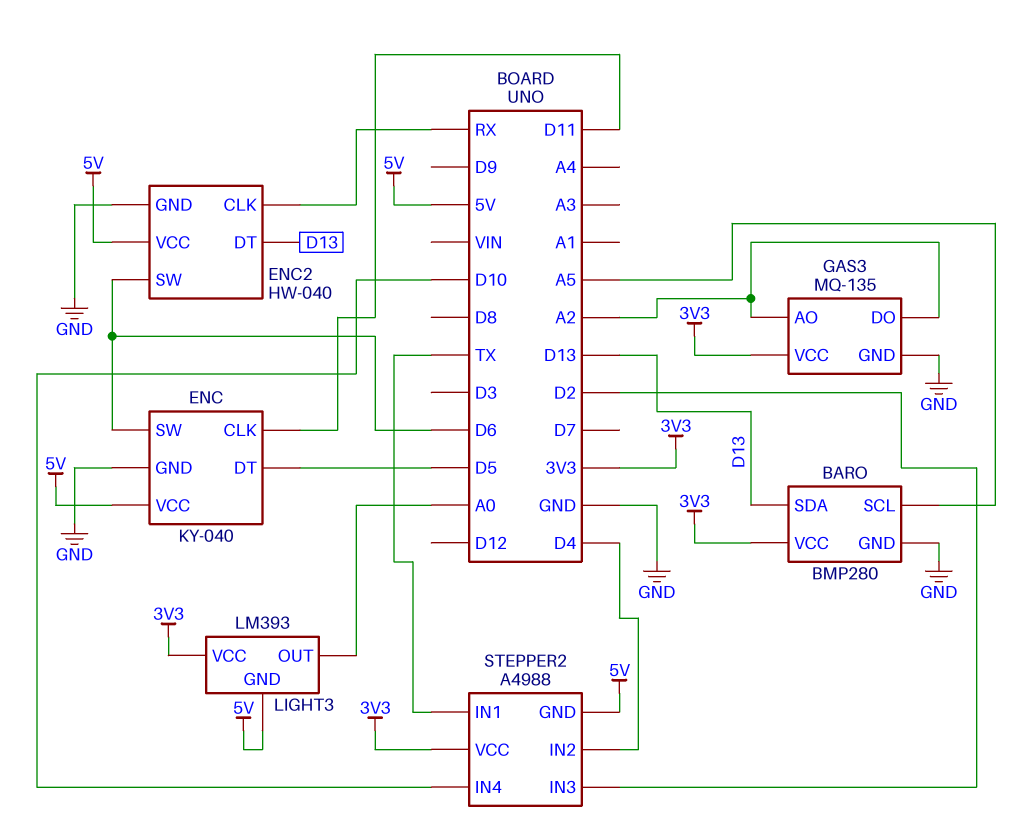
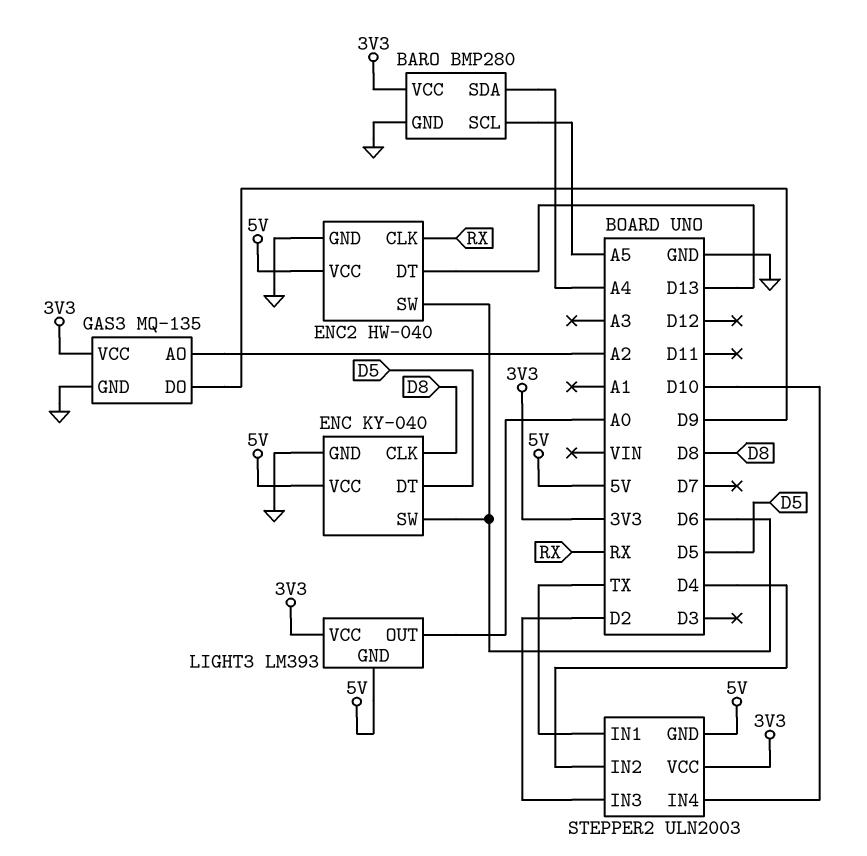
BARO pin SDA: D13 -> A4
ENC pin CLK: D11 -> D8
GAS3 pin DO: A2 -> D9
STEPPER2: A4988 -> ULN2003

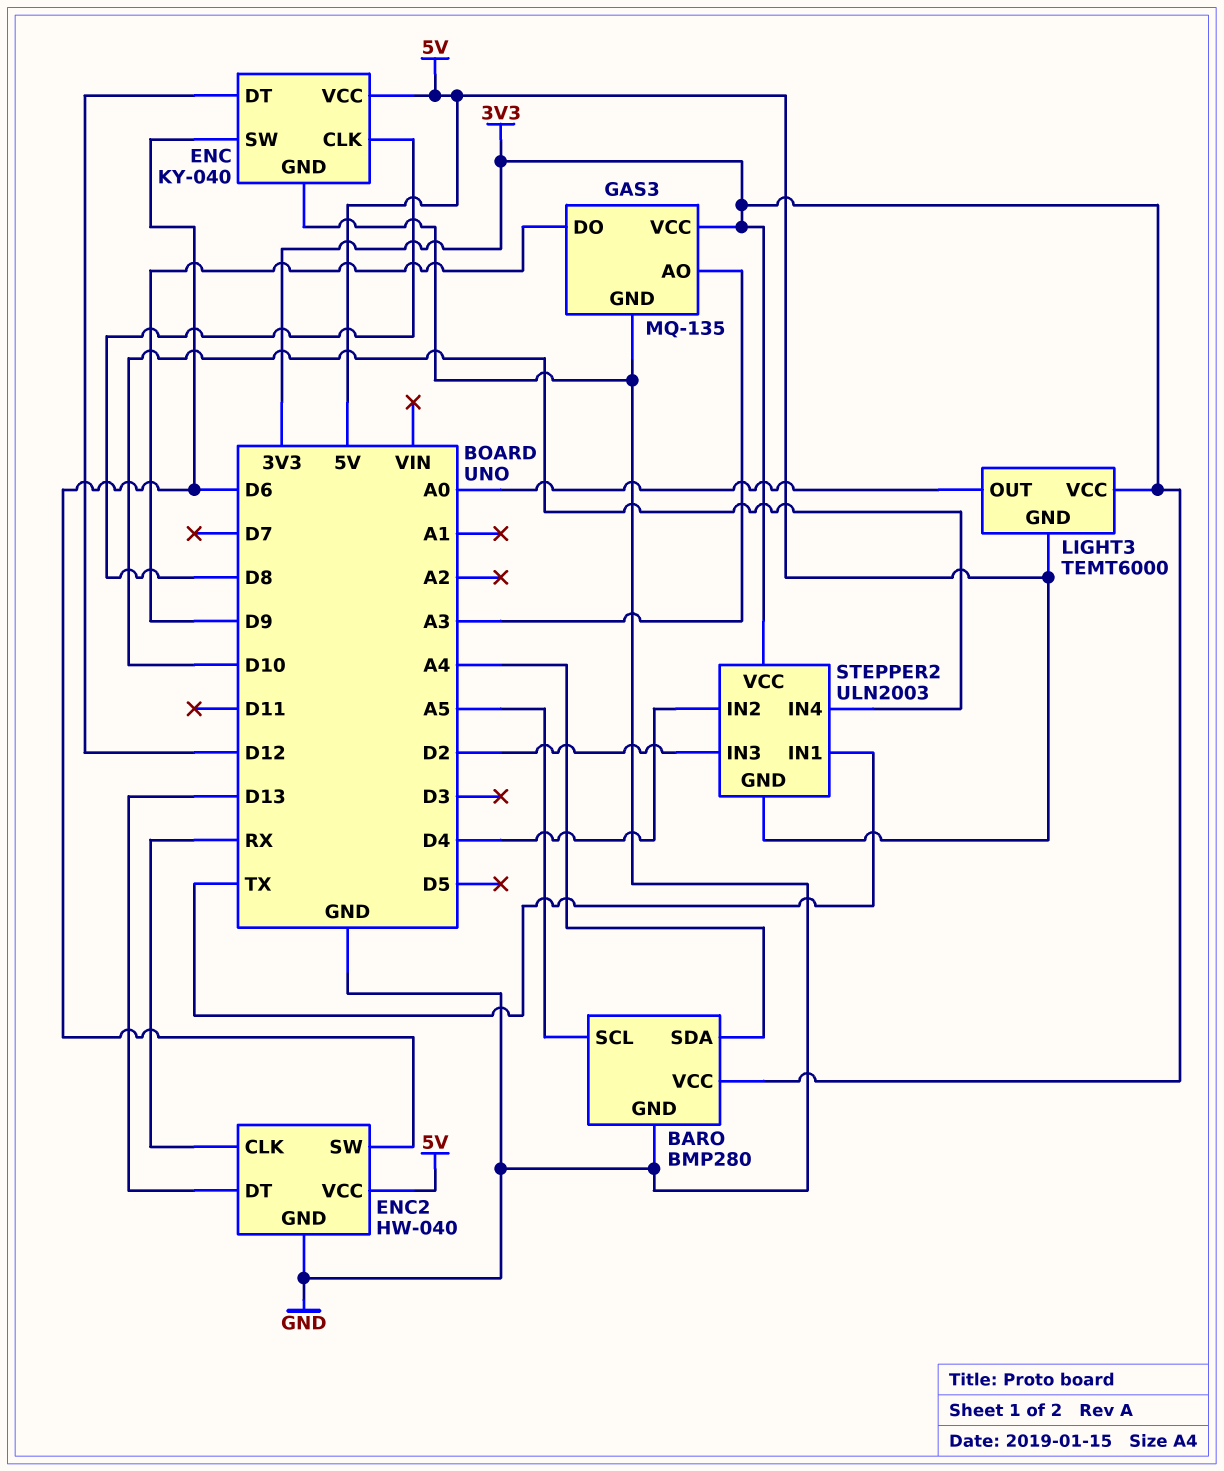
ENC pin DT: D5 -> D12
GAS3 pin AO: A2 -> A3
LIGHT3: LM393 -> TEMT6000

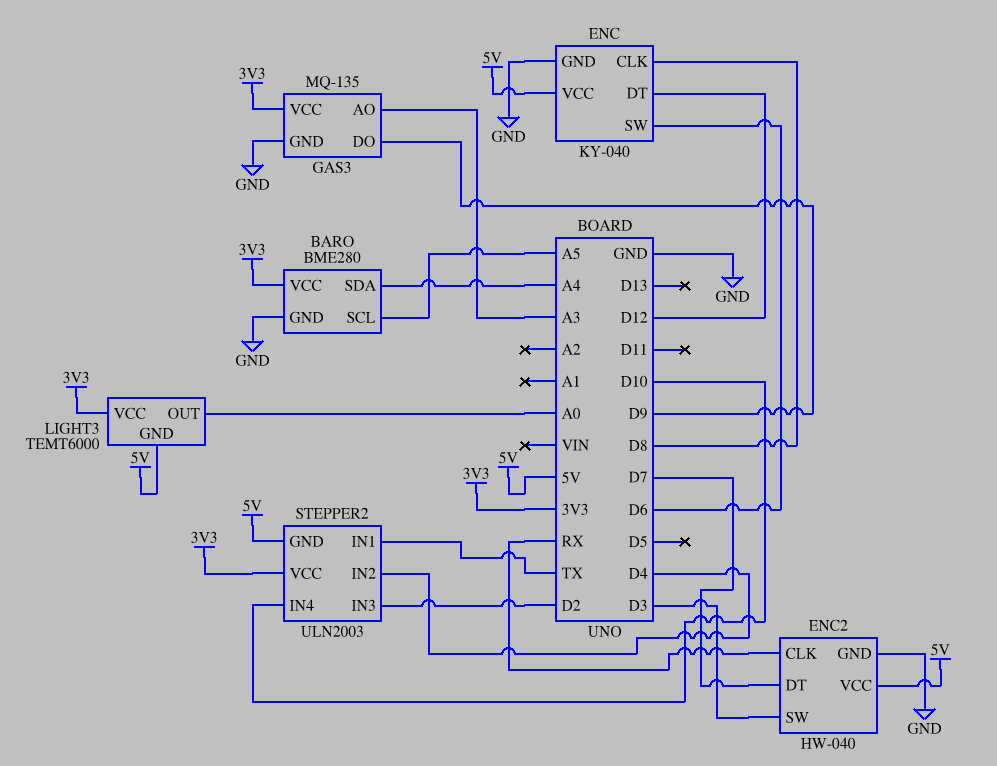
BARO: BMP280 -> BME280
ENC2 pin DT: D13 -> D7
ENC2 pin SW: D6 -> D3

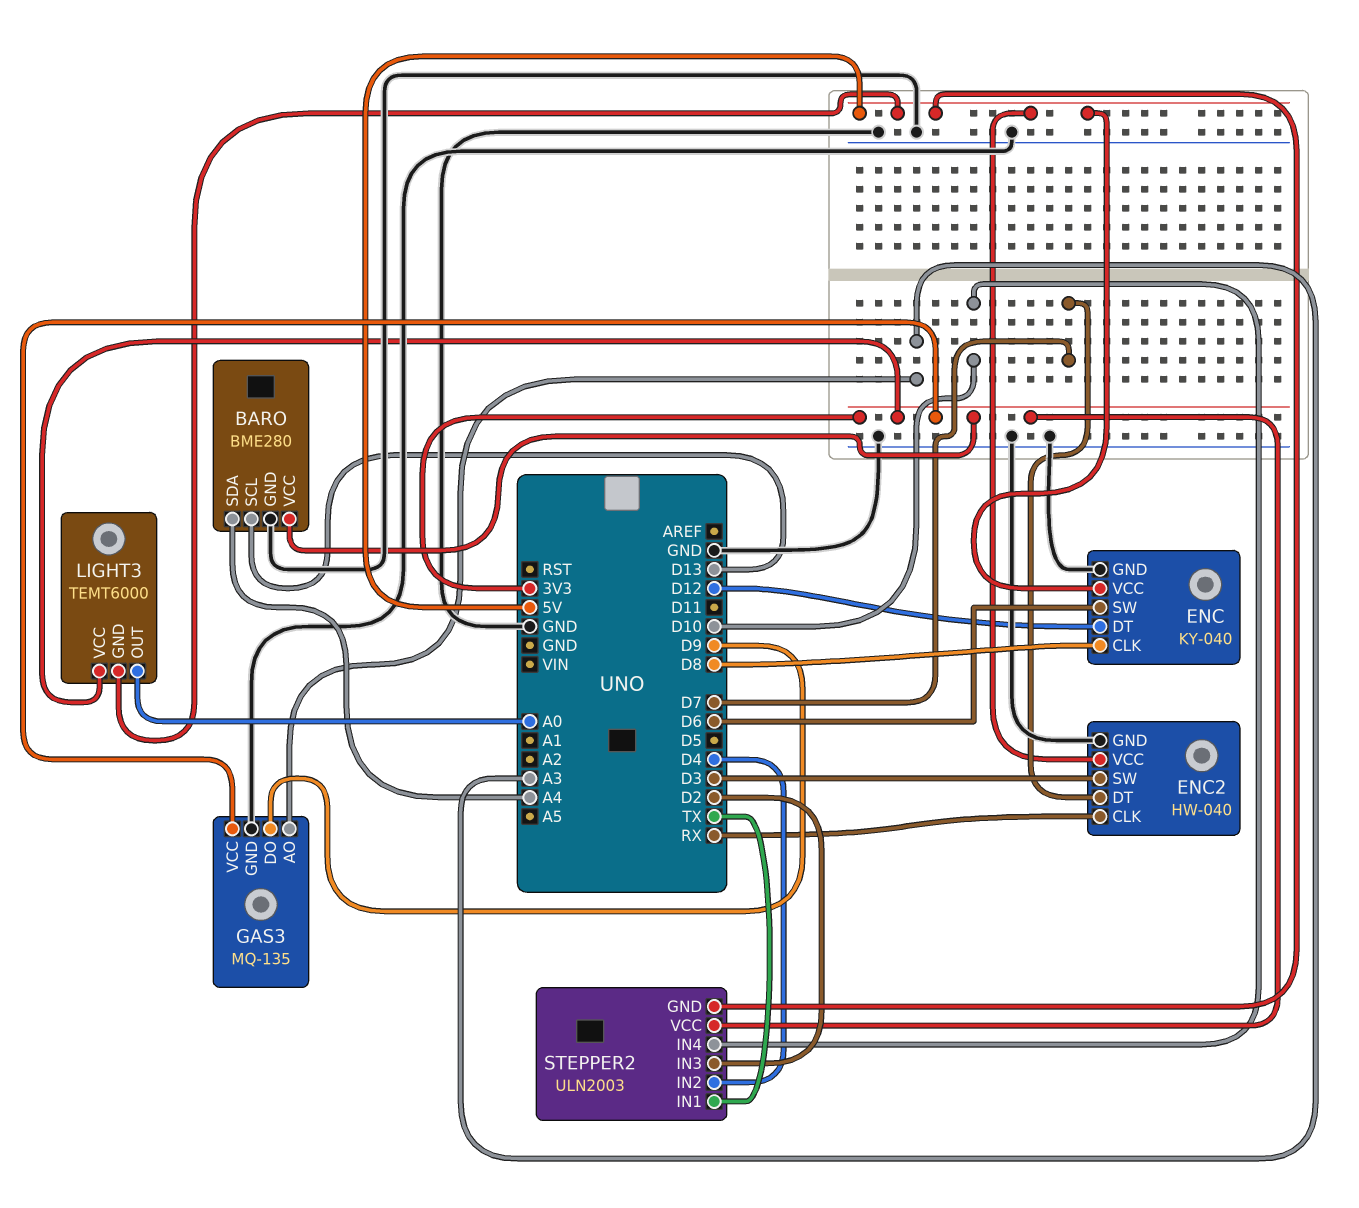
BARO pin SCL: A5 -> D13

